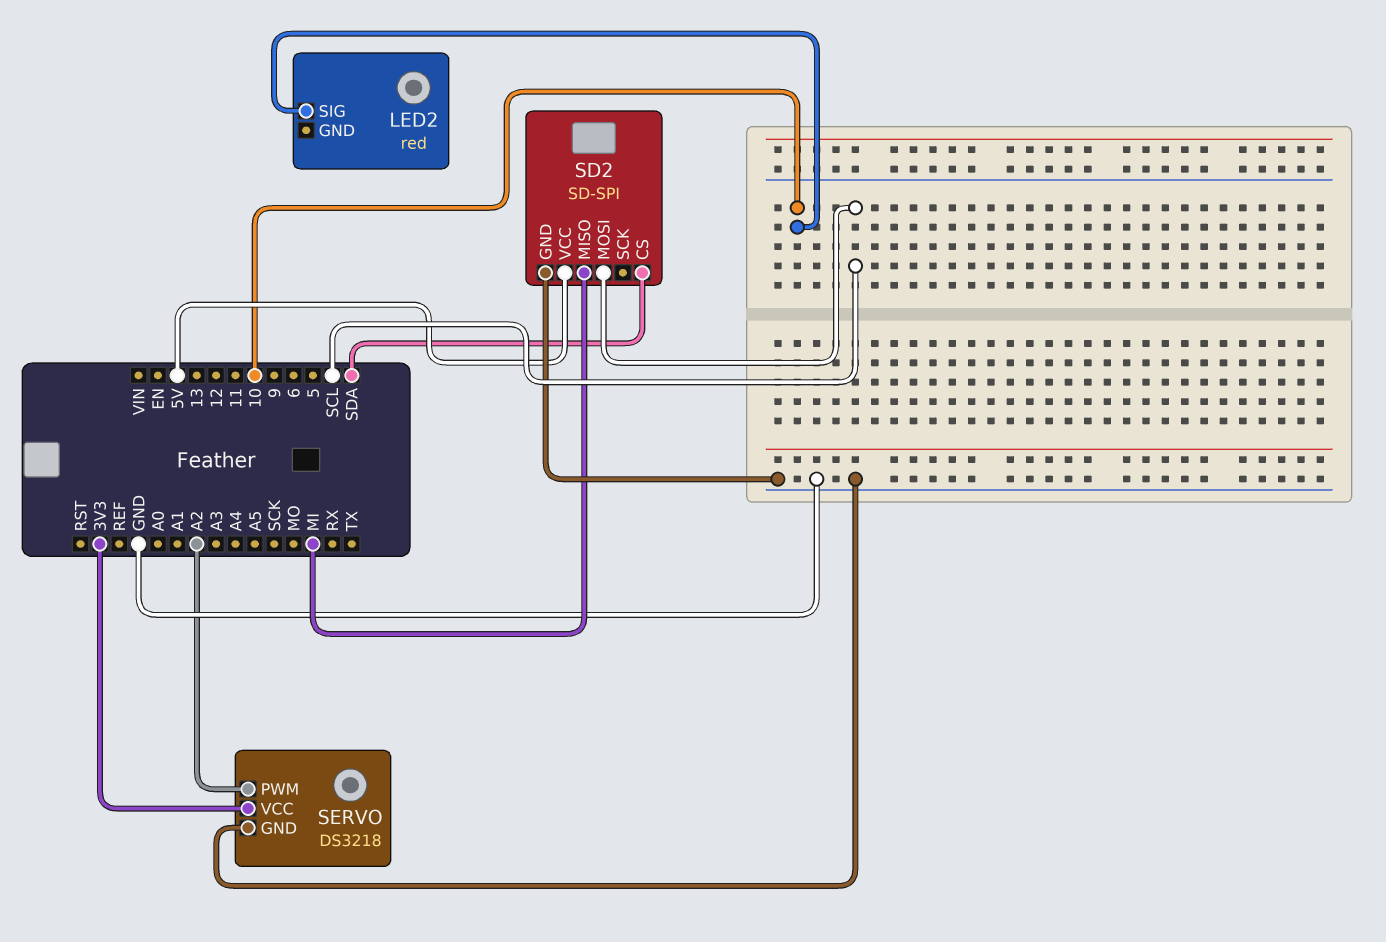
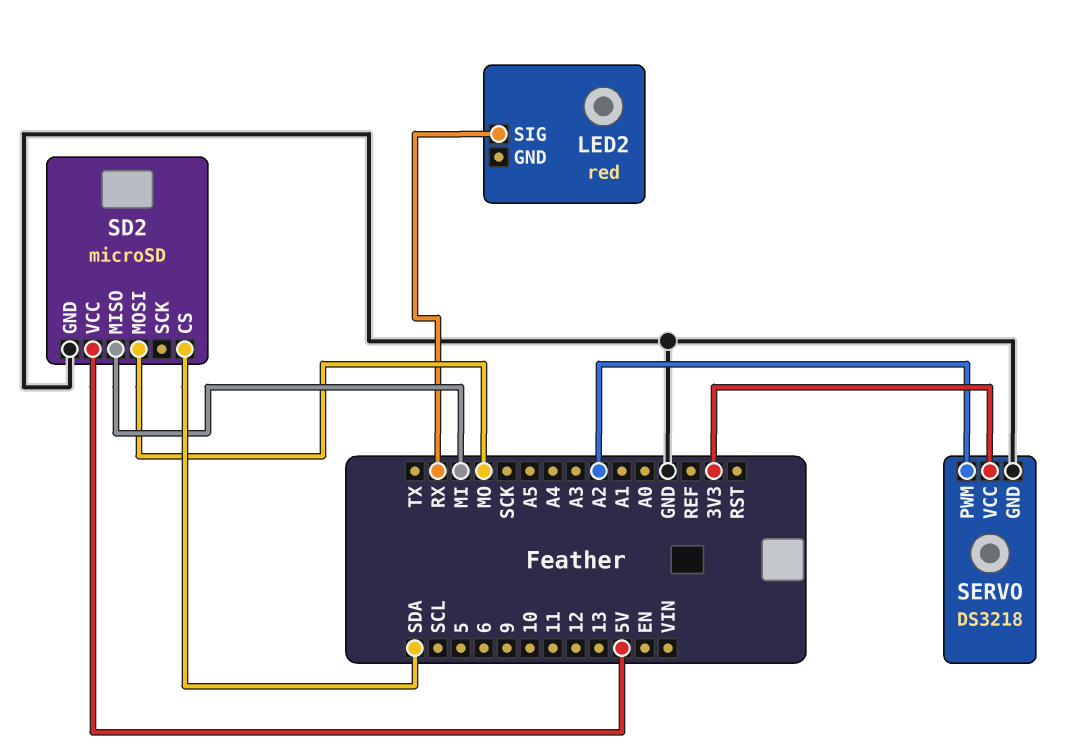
LED2 pin SIG: 10 -> RX
SD2: SD-SPI -> microSD
SD2 pin MOSI: SCL -> MO

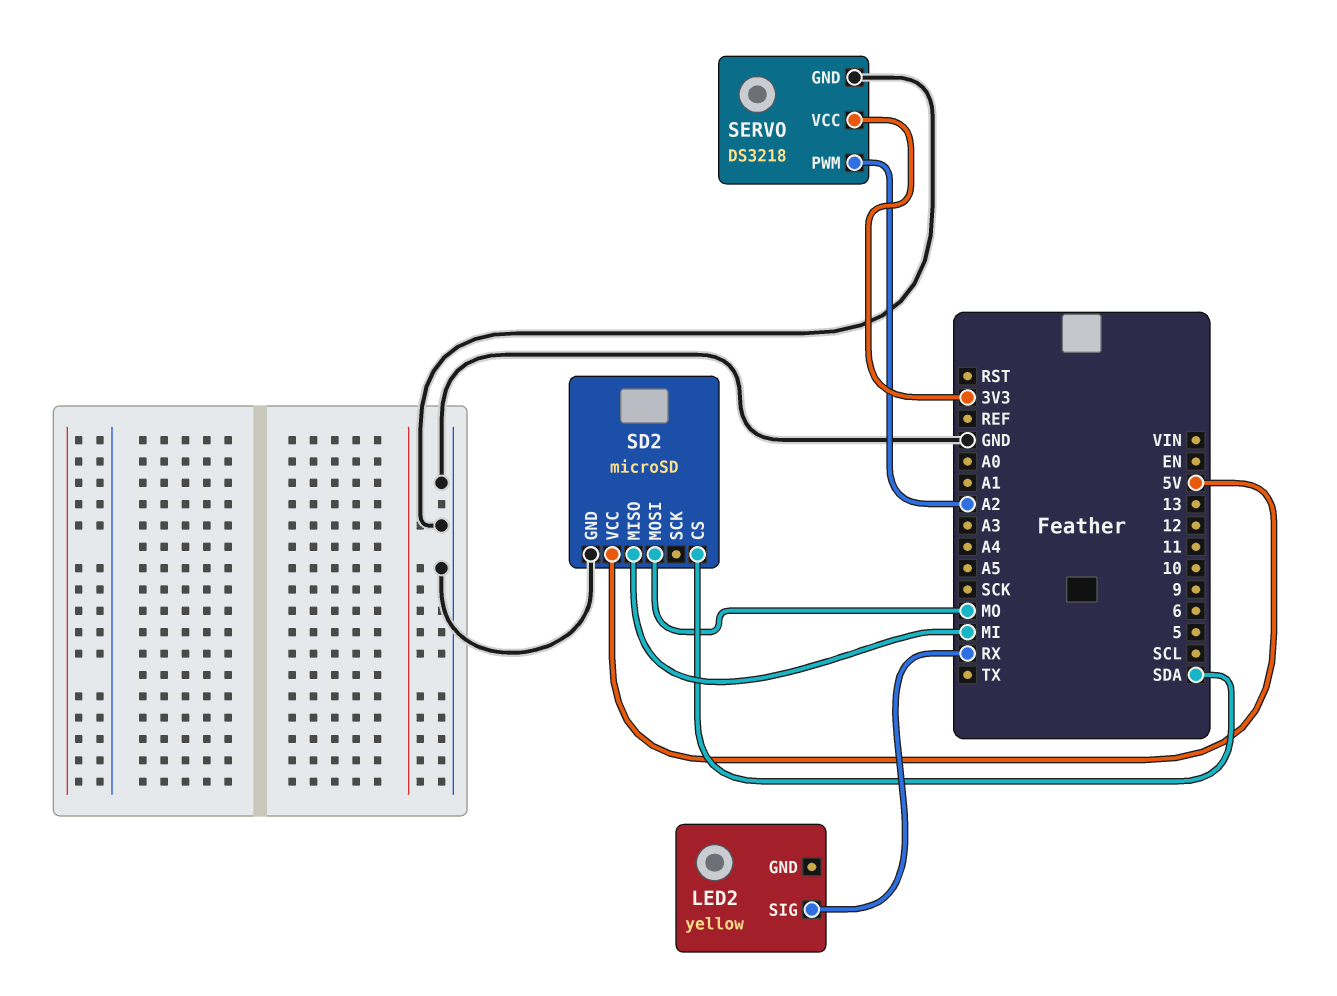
LED2: red -> yellow

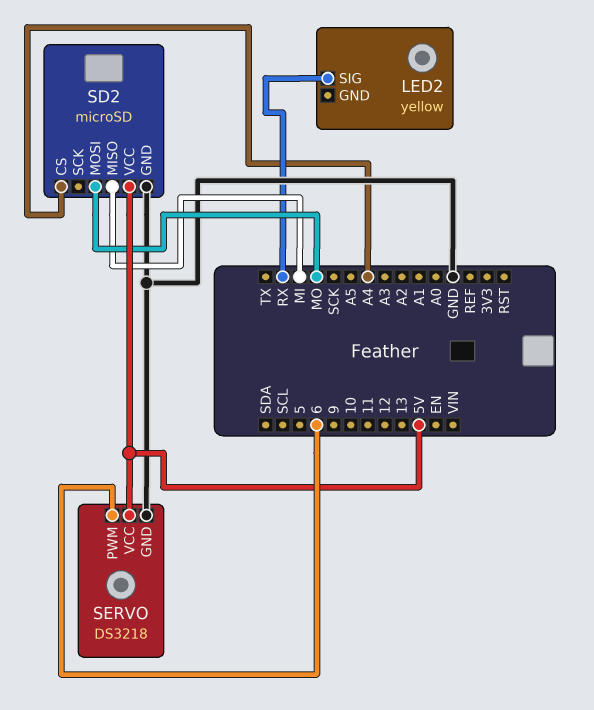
SD2 pin CS: SDA -> A4
SERVO pin PWM: A2 -> 6
SERVO pin VCC: 3V3 -> 5V

